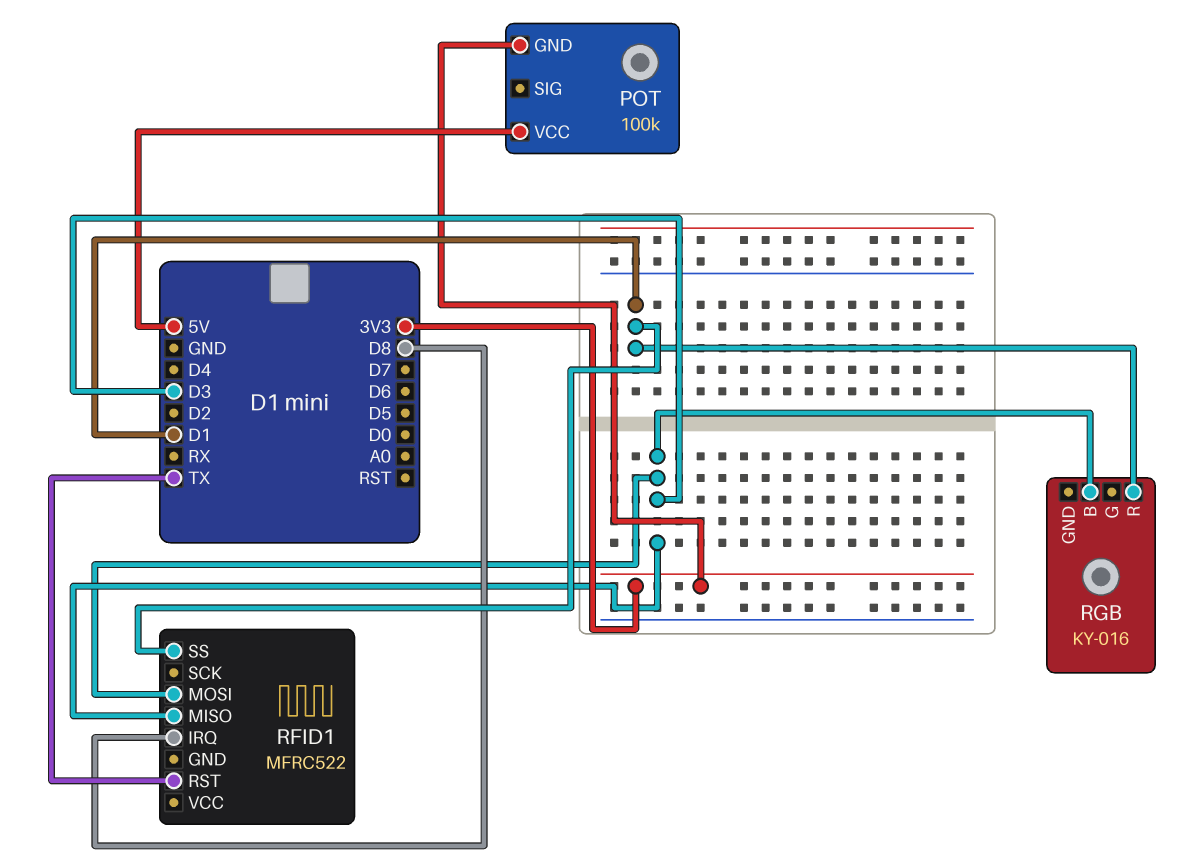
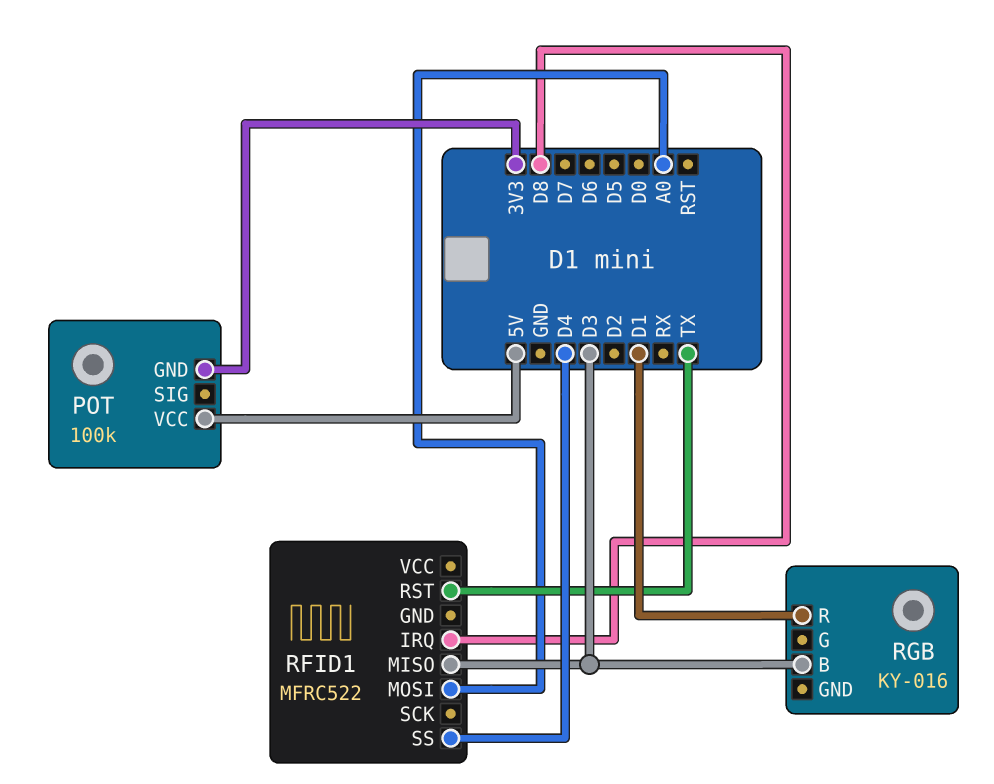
RFID1 pin MOSI: D3 -> A0
RFID1 pin SS: D1 -> D4

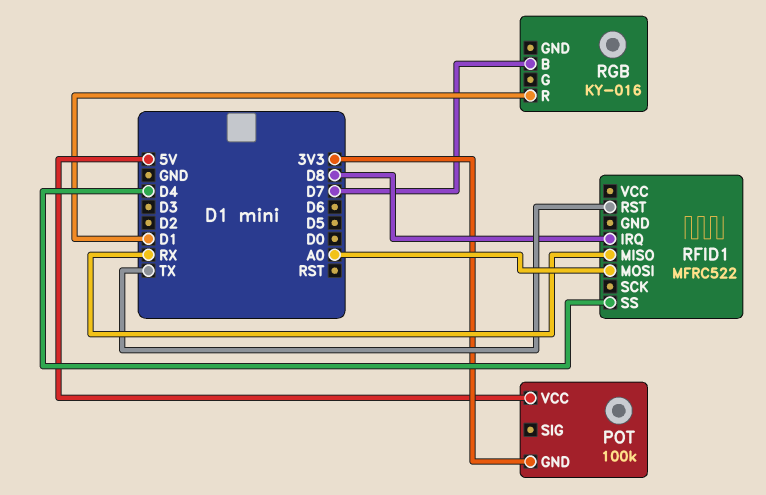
RFID1 pin MISO: D3 -> RX
RGB pin B: D3 -> D7

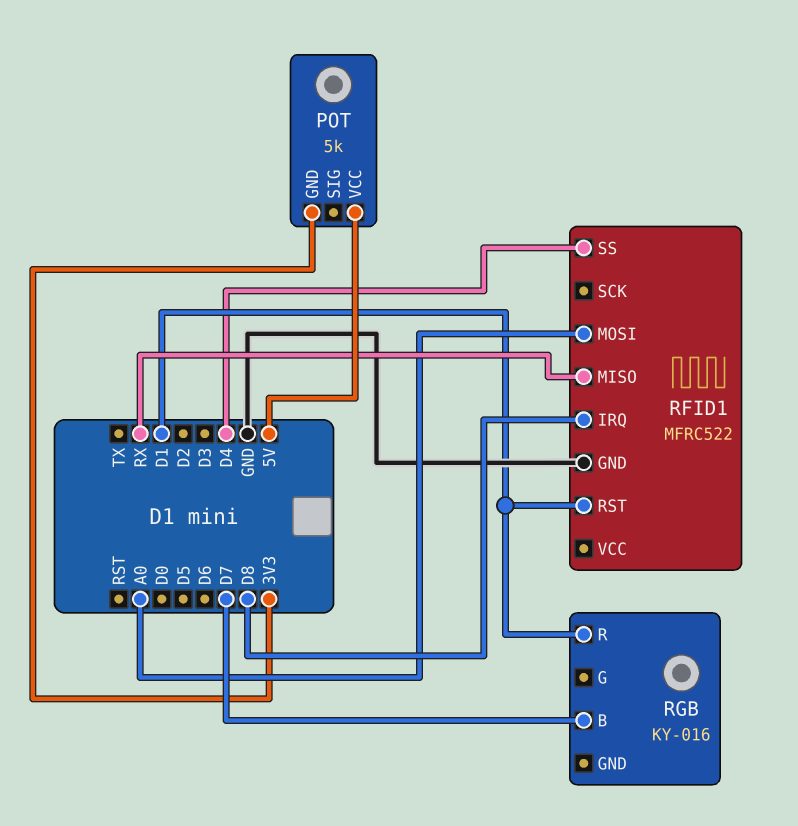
POT: 100k -> 5k
RFID1 pin GND: none -> GND
RFID1 pin RST: TX -> D1

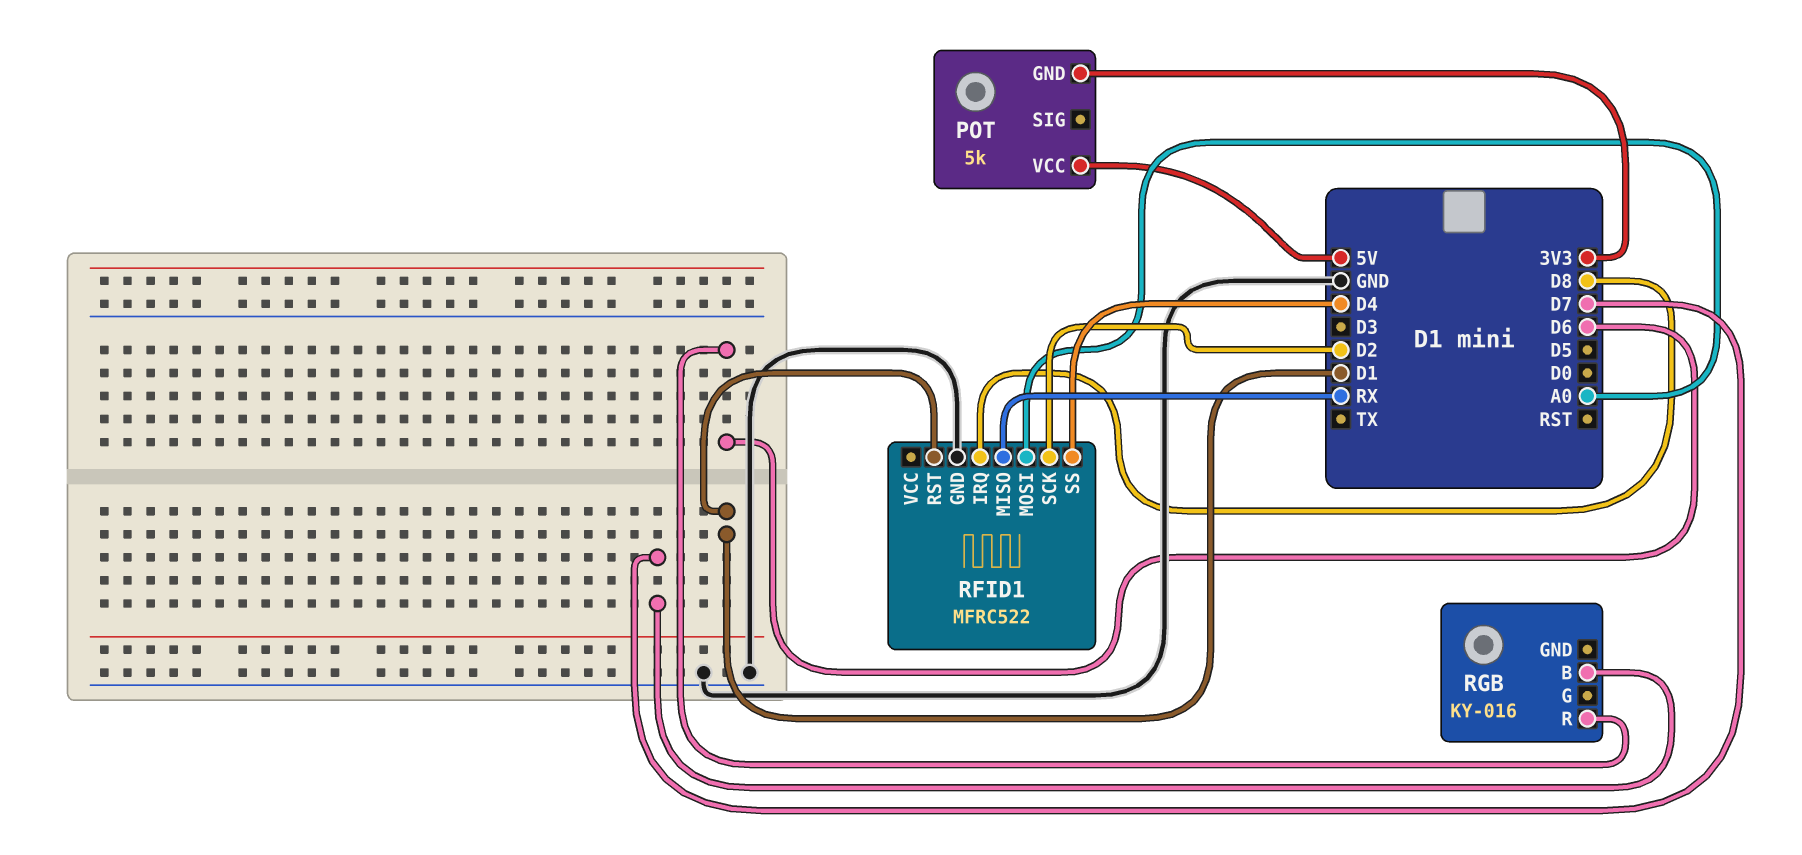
RFID1 pin SCK: none -> D2
RGB pin R: D1 -> D6

